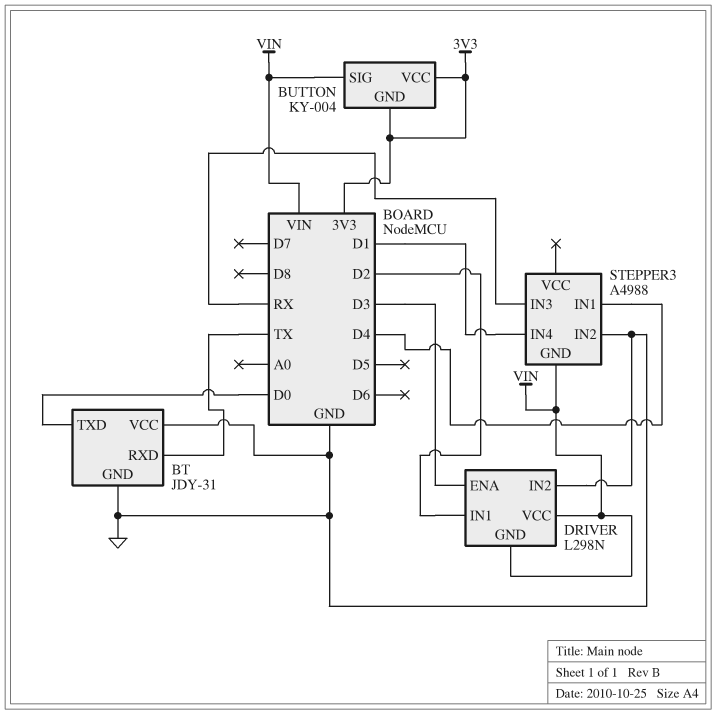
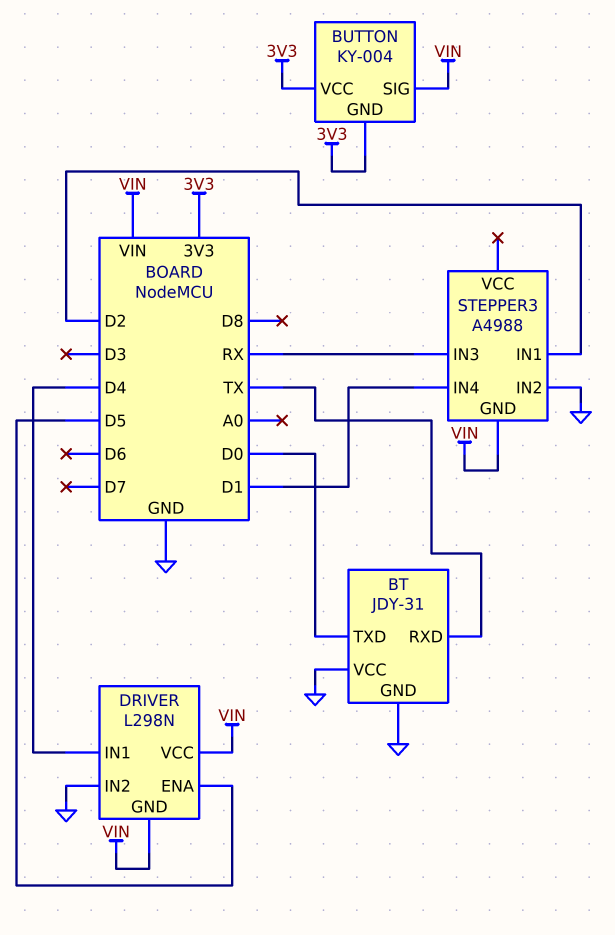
DRIVER pin ENA: D3 -> D5
DRIVER pin IN1: D2 -> D4
STEPPER3 pin IN1: D4 -> D2

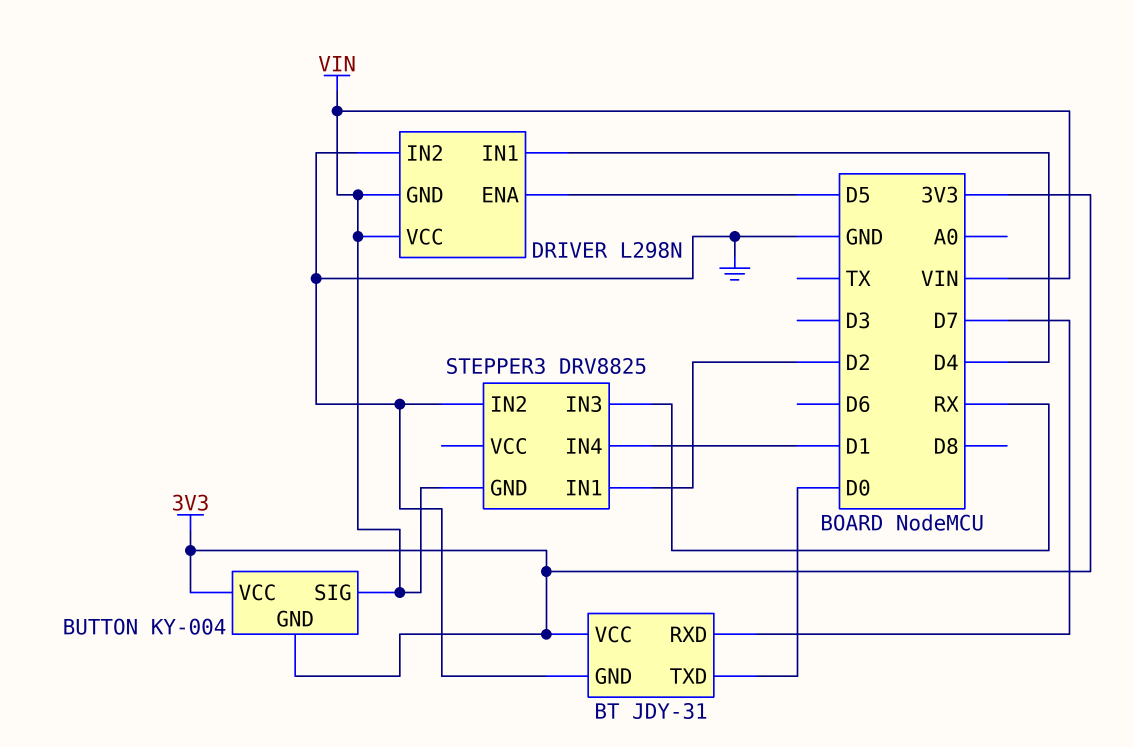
BT pin RXD: TX -> D7
BT pin VCC: GND -> 3V3
STEPPER3: A4988 -> DRV8825

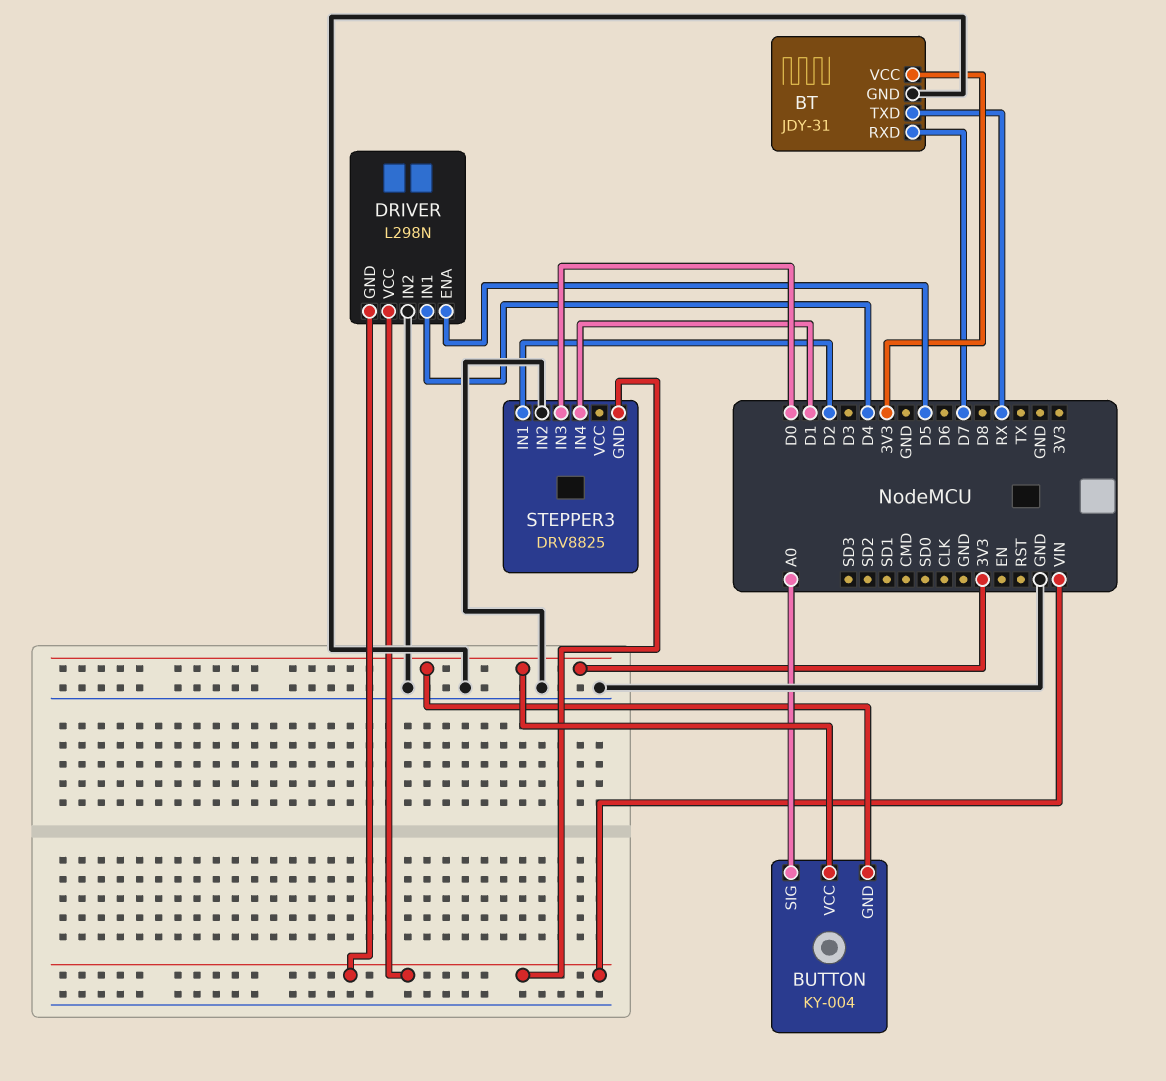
BT pin TXD: D0 -> RX
BUTTON pin SIG: VIN -> A0
STEPPER3 pin IN3: RX -> D0

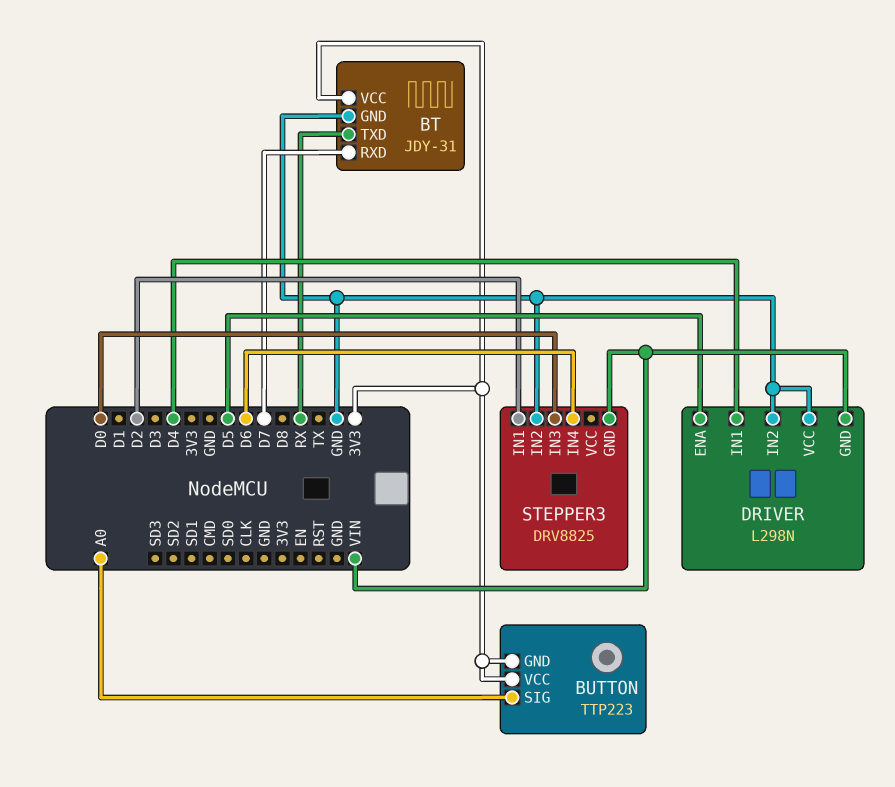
BUTTON: KY-004 -> TTP223
DRIVER pin VCC: VIN -> GND
STEPPER3 pin IN4: D1 -> D6

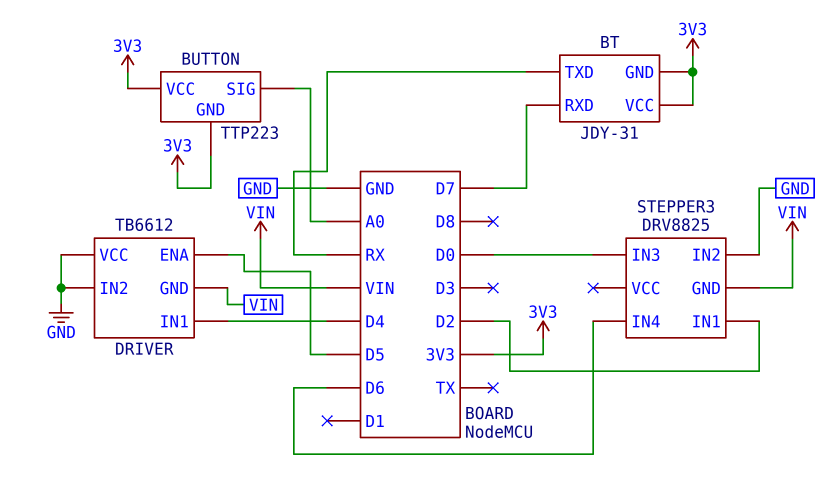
BT pin GND: GND -> 3V3
DRIVER: L298N -> TB6612

